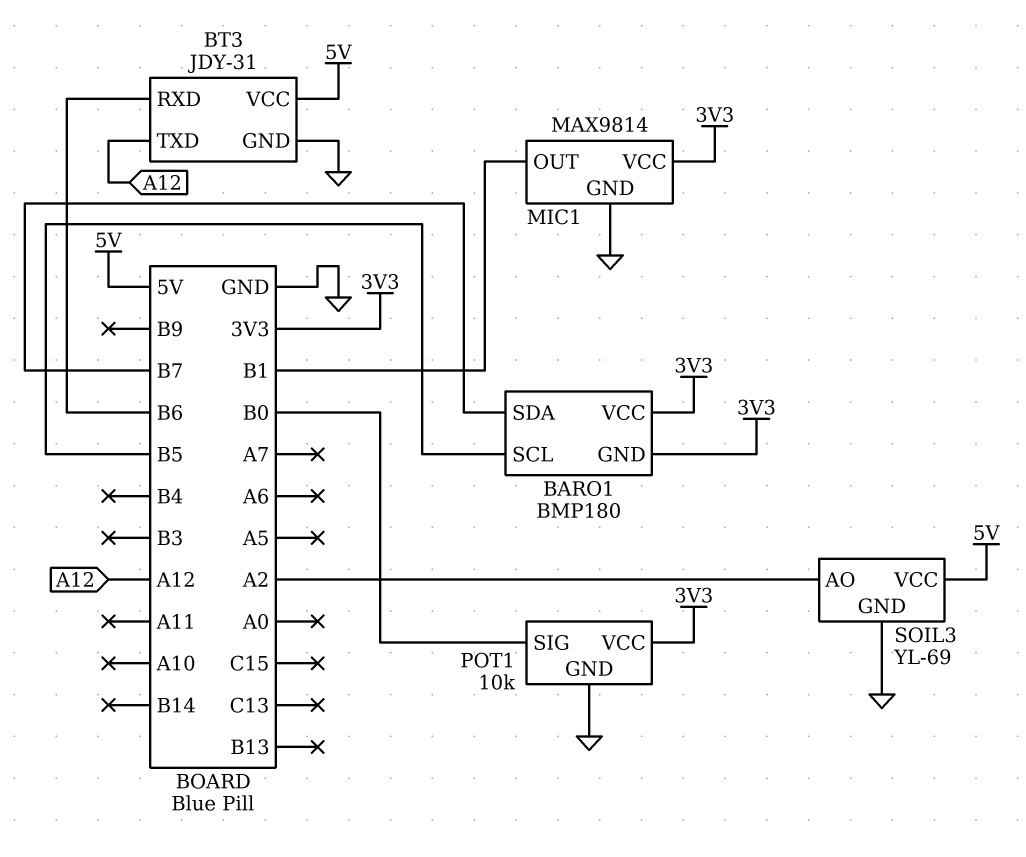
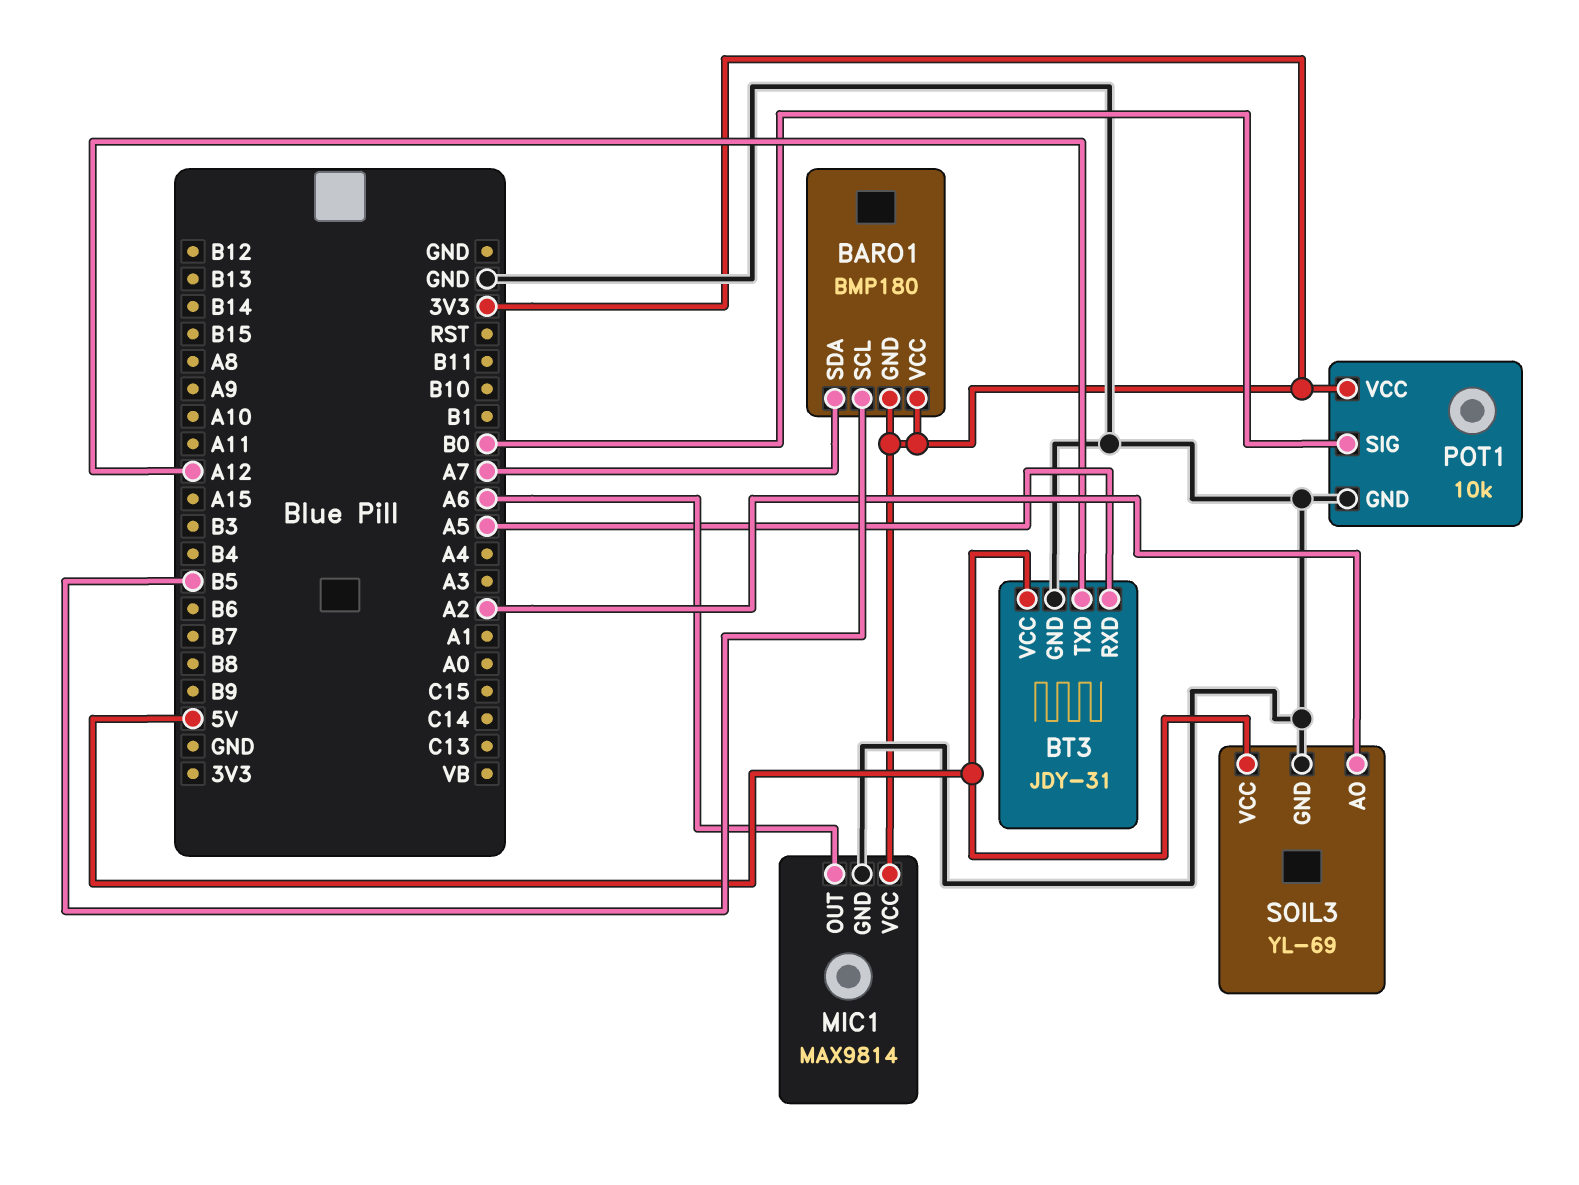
BARO1 pin SDA: B7 -> A7
BT3 pin RXD: B6 -> A5
MIC1 pin OUT: B1 -> A6

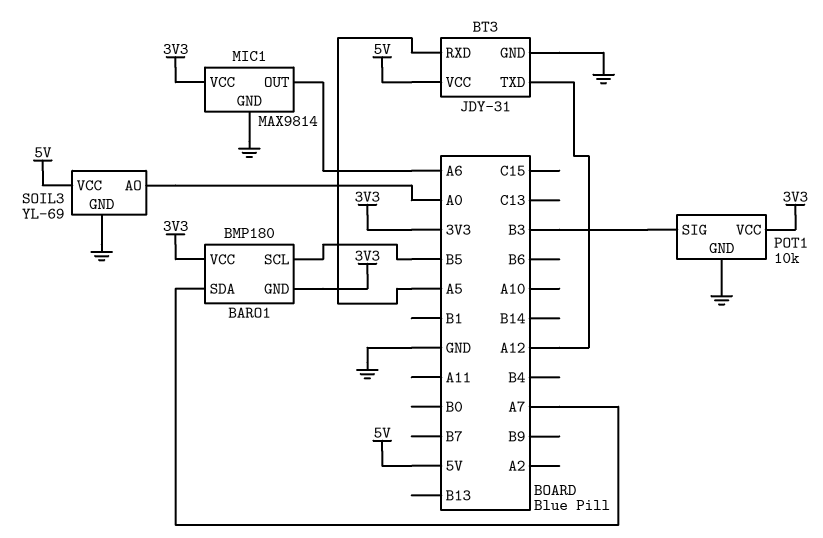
POT1 pin SIG: B0 -> B3
SOIL3 pin AO: A2 -> A0

